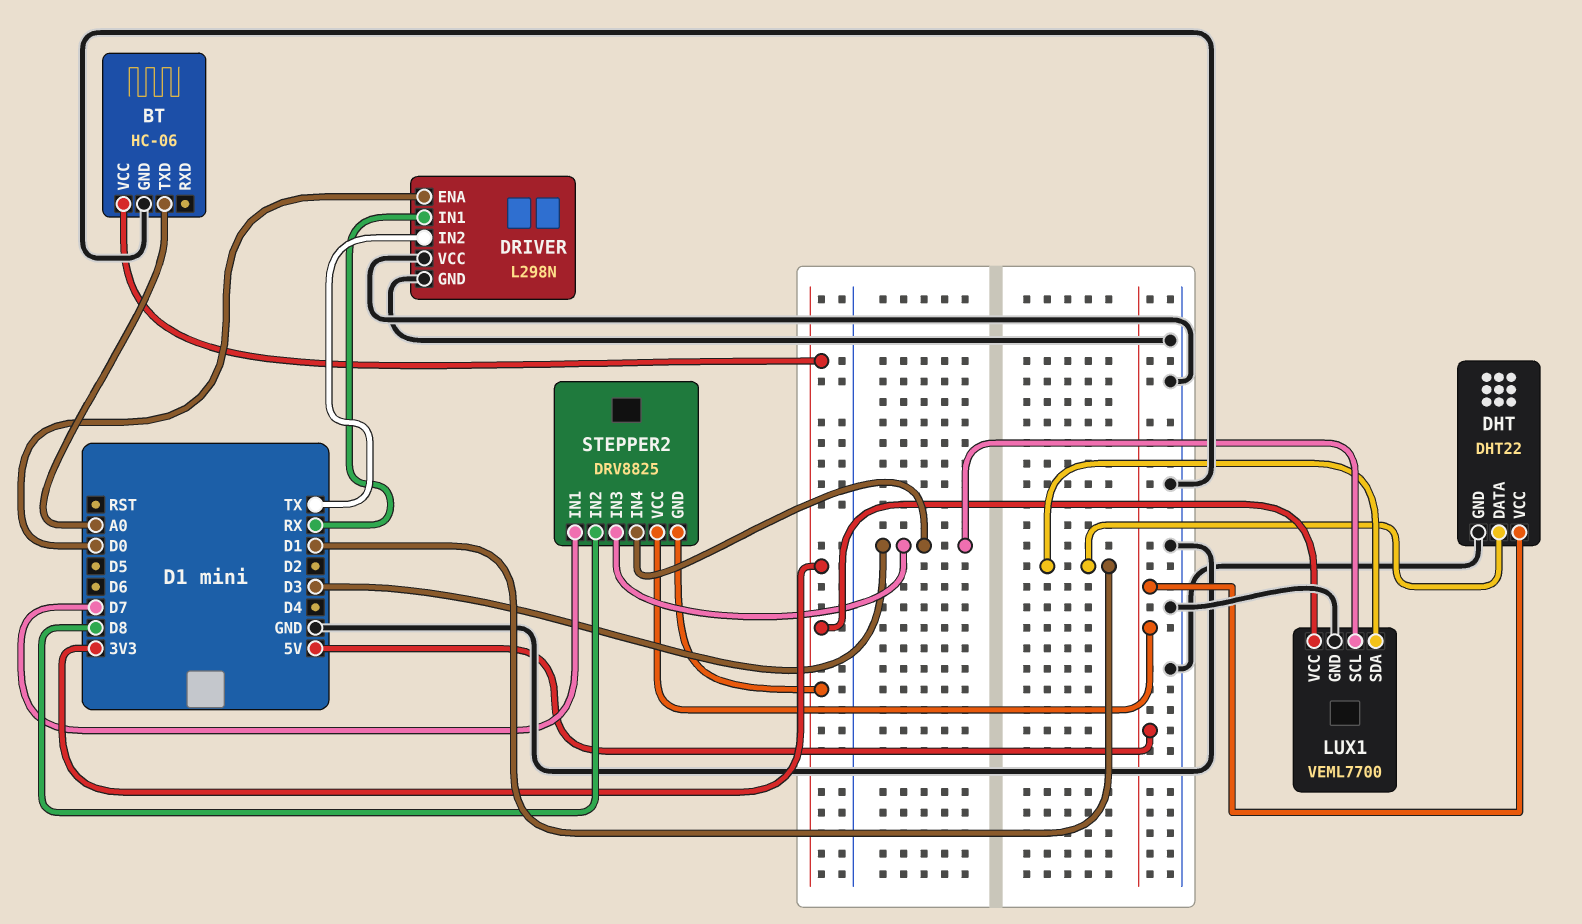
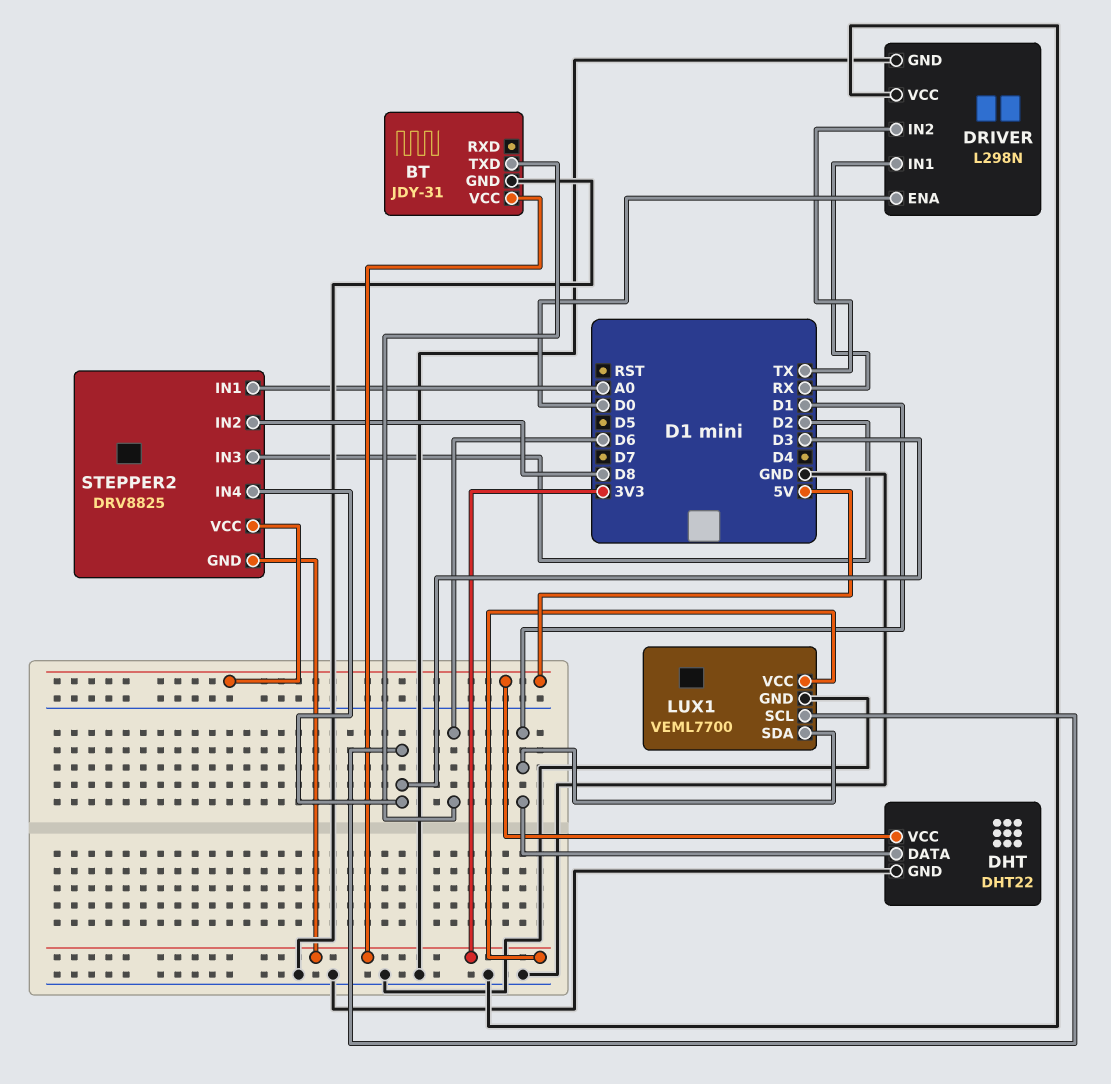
BT: HC-06 -> JDY-31
BT pin TXD: A0 -> D6
STEPPER2 pin IN1: D7 -> A0
STEPPER2 pin IN3: D3 -> D2

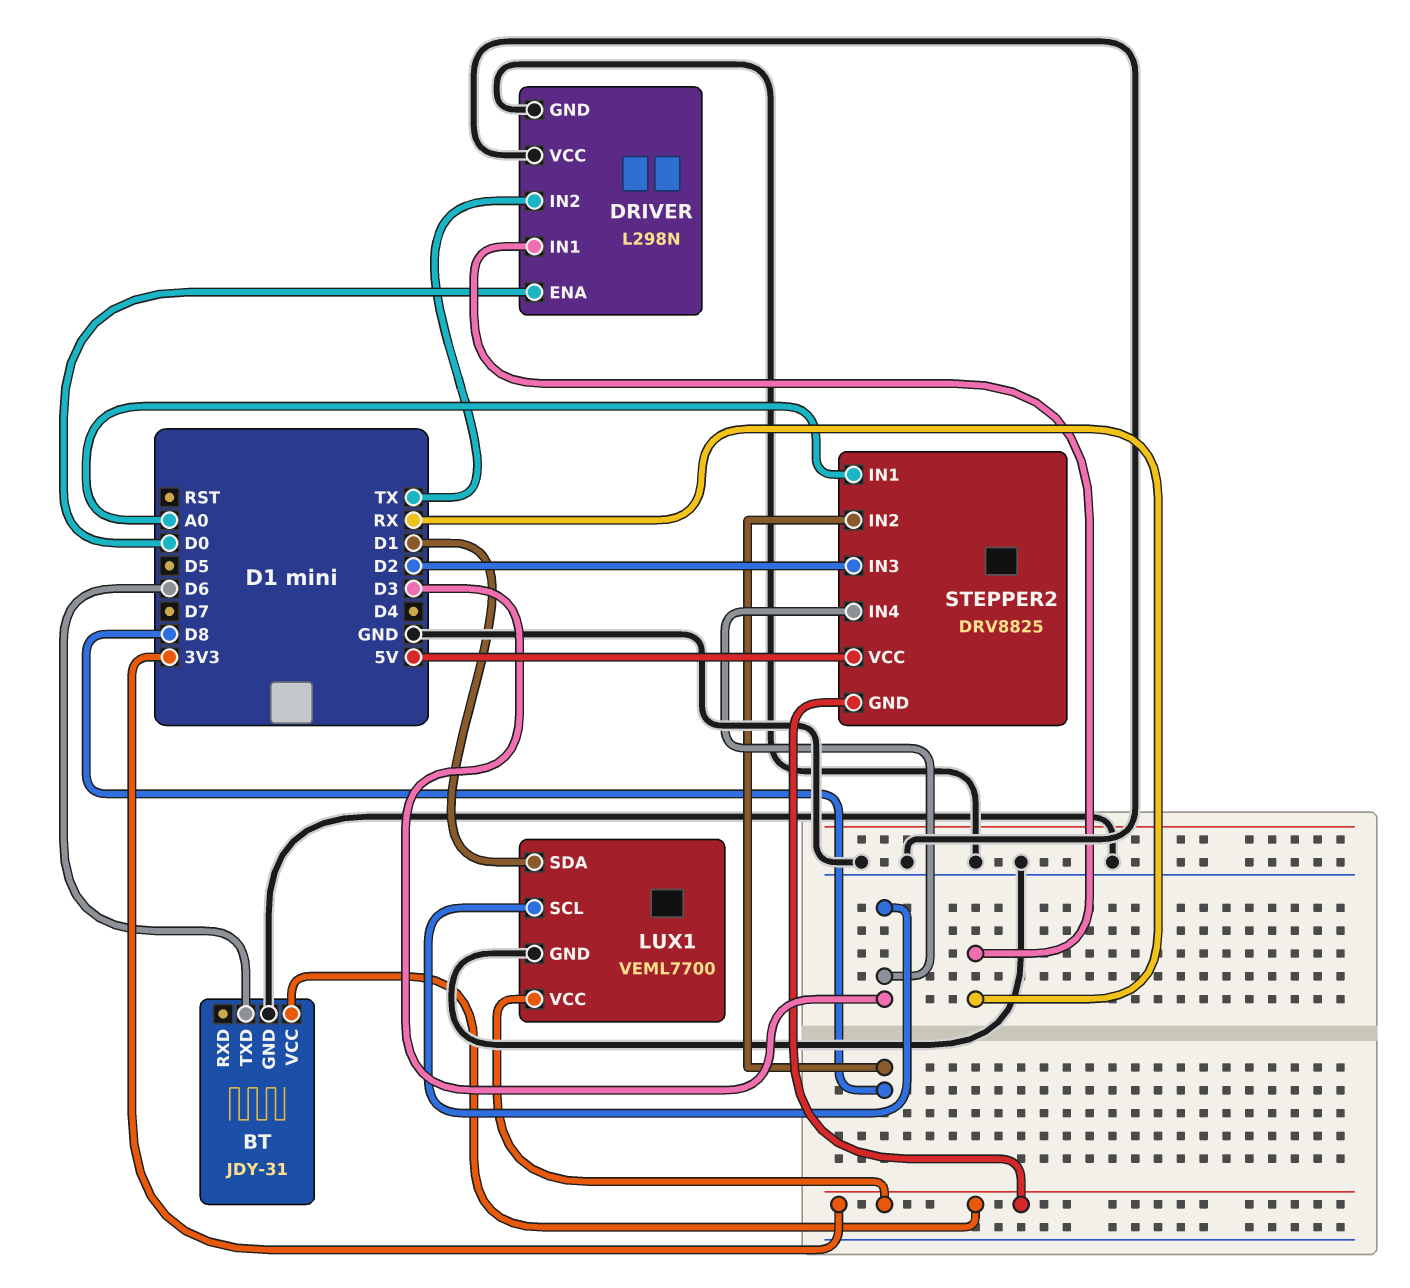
DHT: DHT22 -> none
DHT pin DATA: D1 -> none
DHT pin GND: GND -> none
DHT pin VCC: 5V -> none

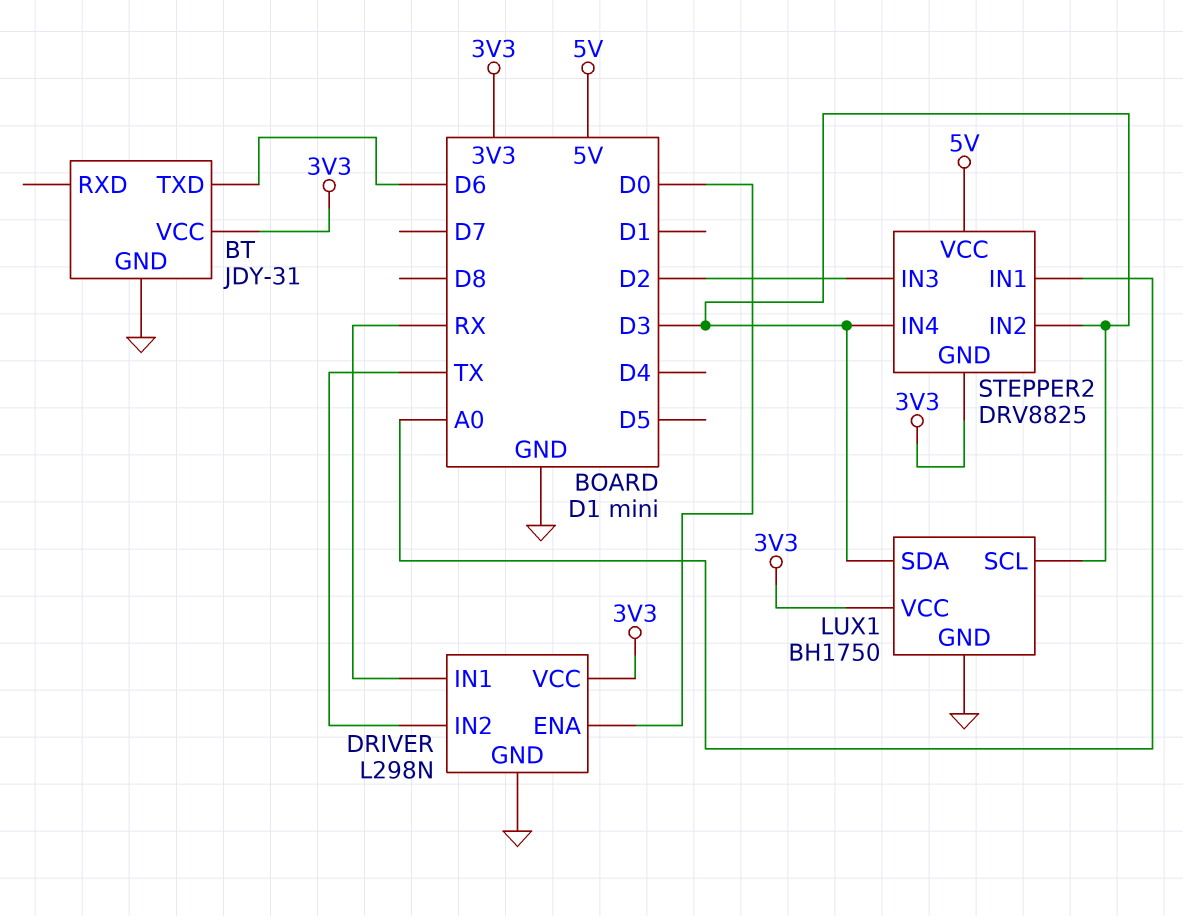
DRIVER pin VCC: GND -> 3V3
LUX1: VEML7700 -> BH1750
LUX1 pin SDA: D1 -> D3
STEPPER2 pin IN2: D8 -> D3

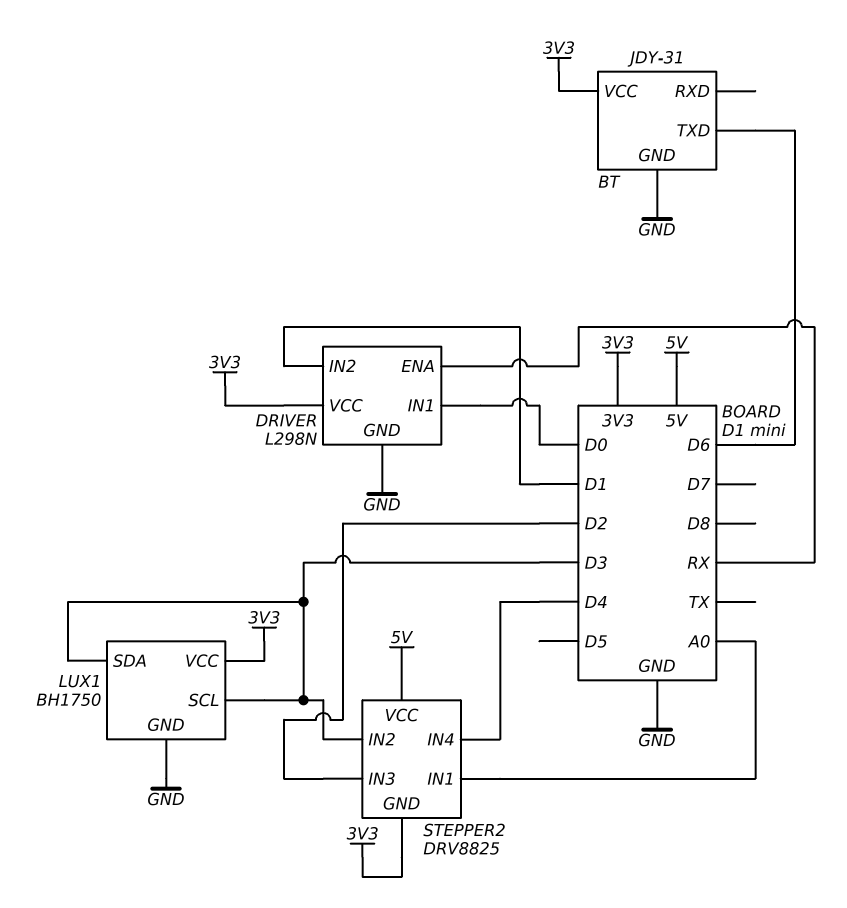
DRIVER pin ENA: D0 -> RX
DRIVER pin IN1: RX -> D0
DRIVER pin IN2: TX -> D1
STEPPER2 pin IN4: D3 -> D4

